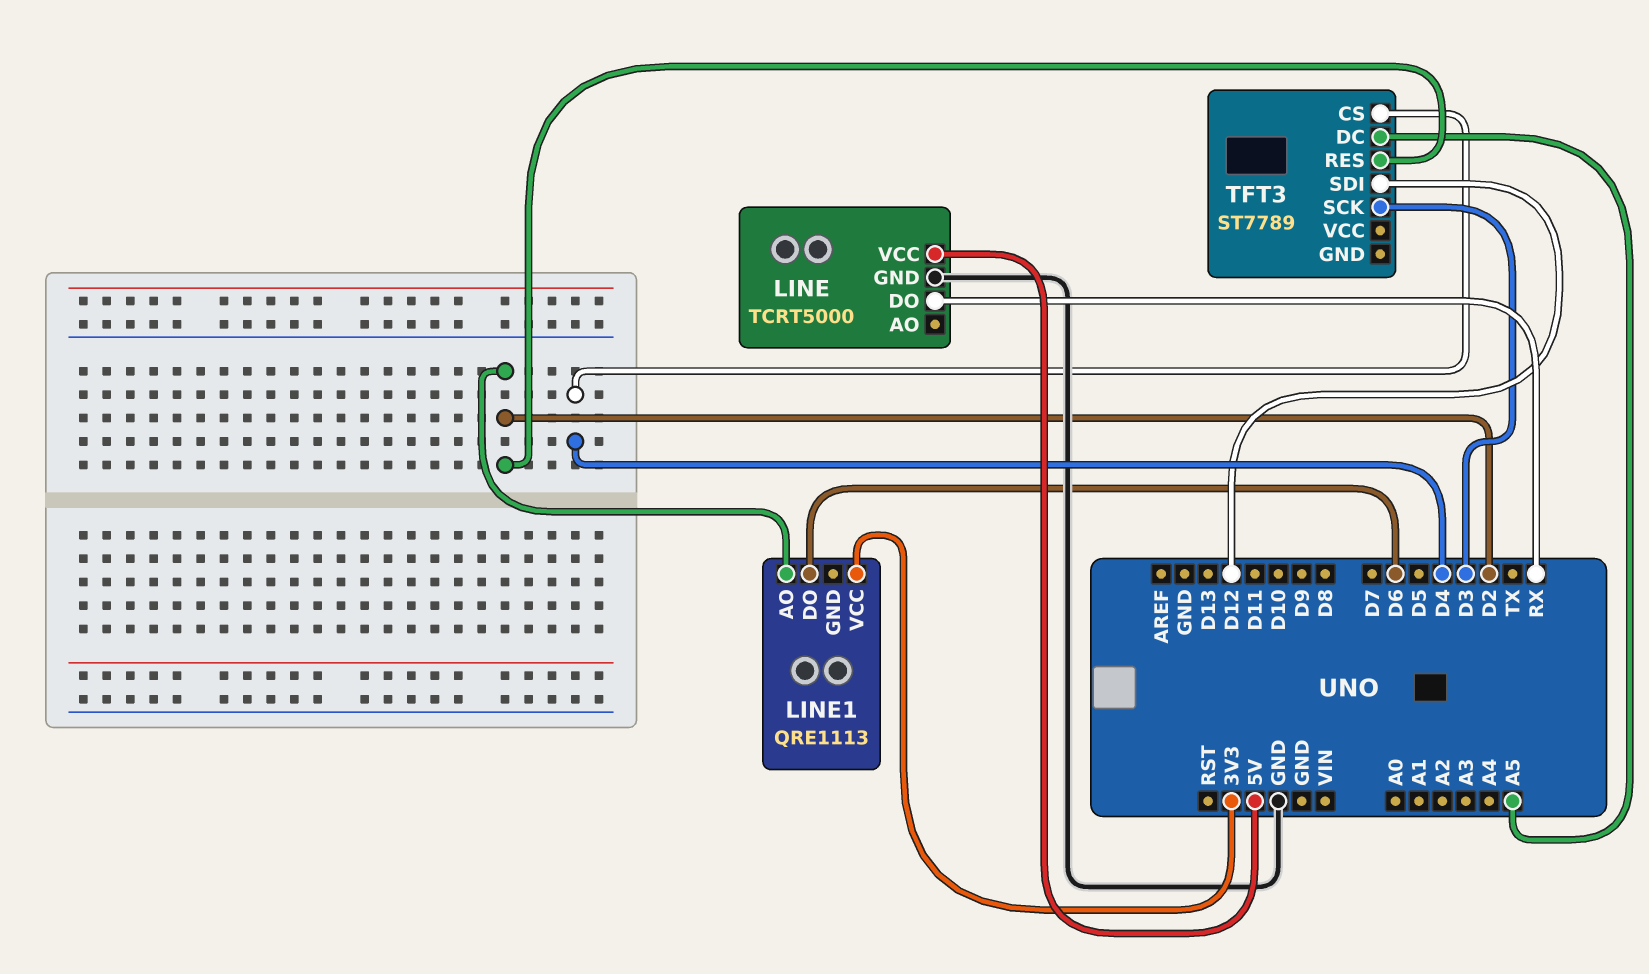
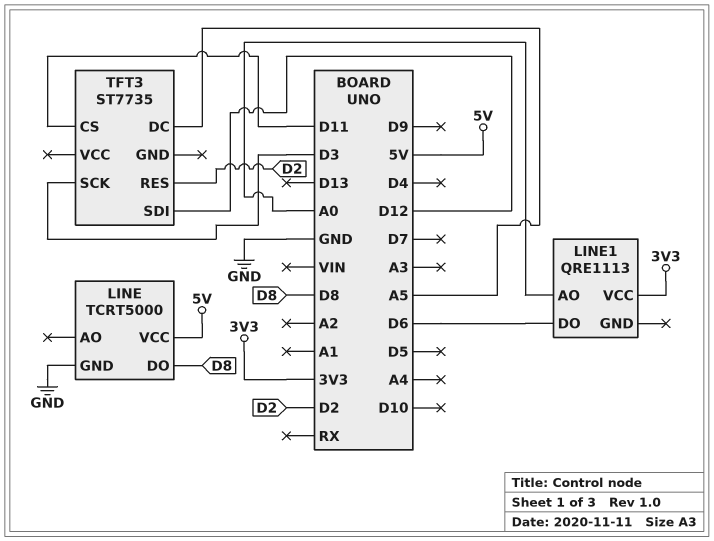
LINE pin DO: RX -> D8
LINE1 pin AO: D2 -> A0
TFT3: ST7789 -> ST7735
TFT3 pin CS: D4 -> D11

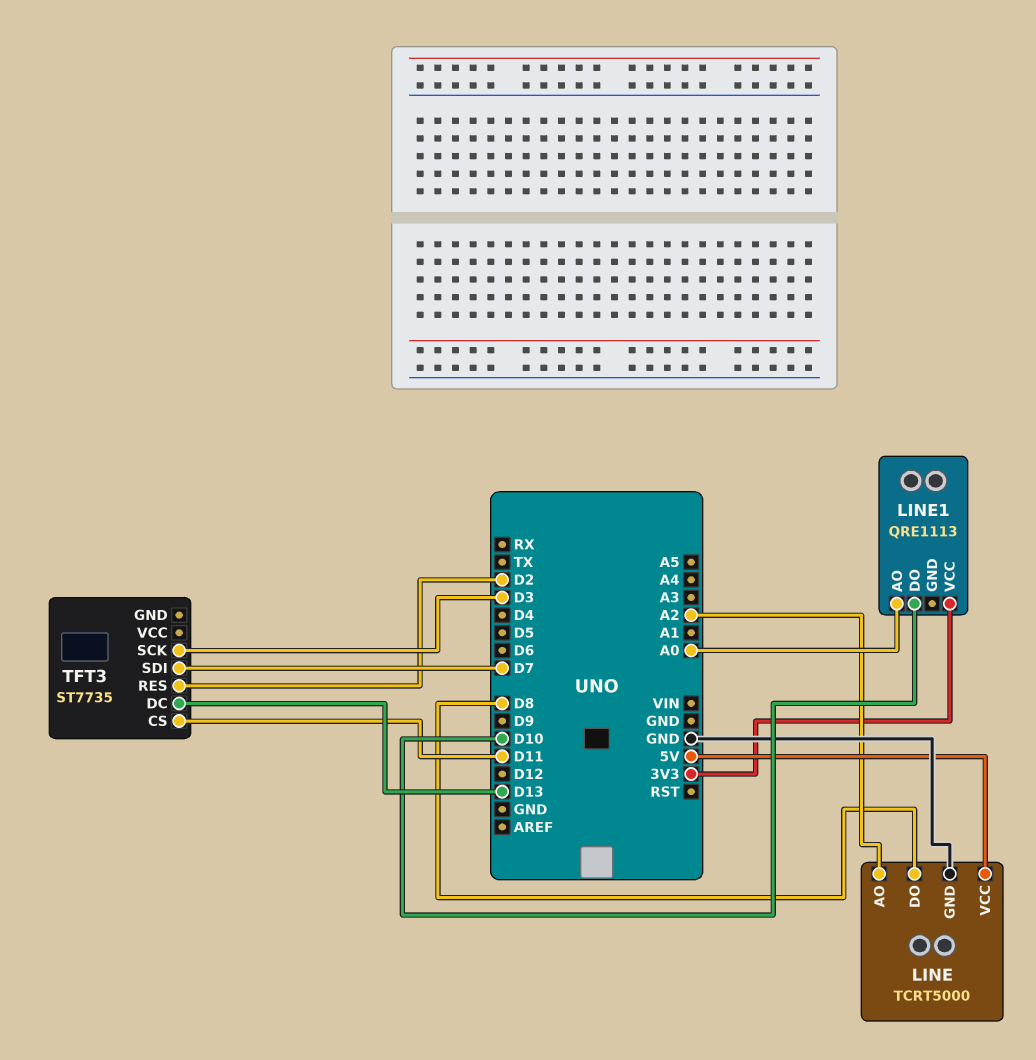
LINE pin AO: none -> A2
LINE1 pin DO: D6 -> D10
TFT3 pin DC: A5 -> D13
TFT3 pin SDI: D12 -> D7

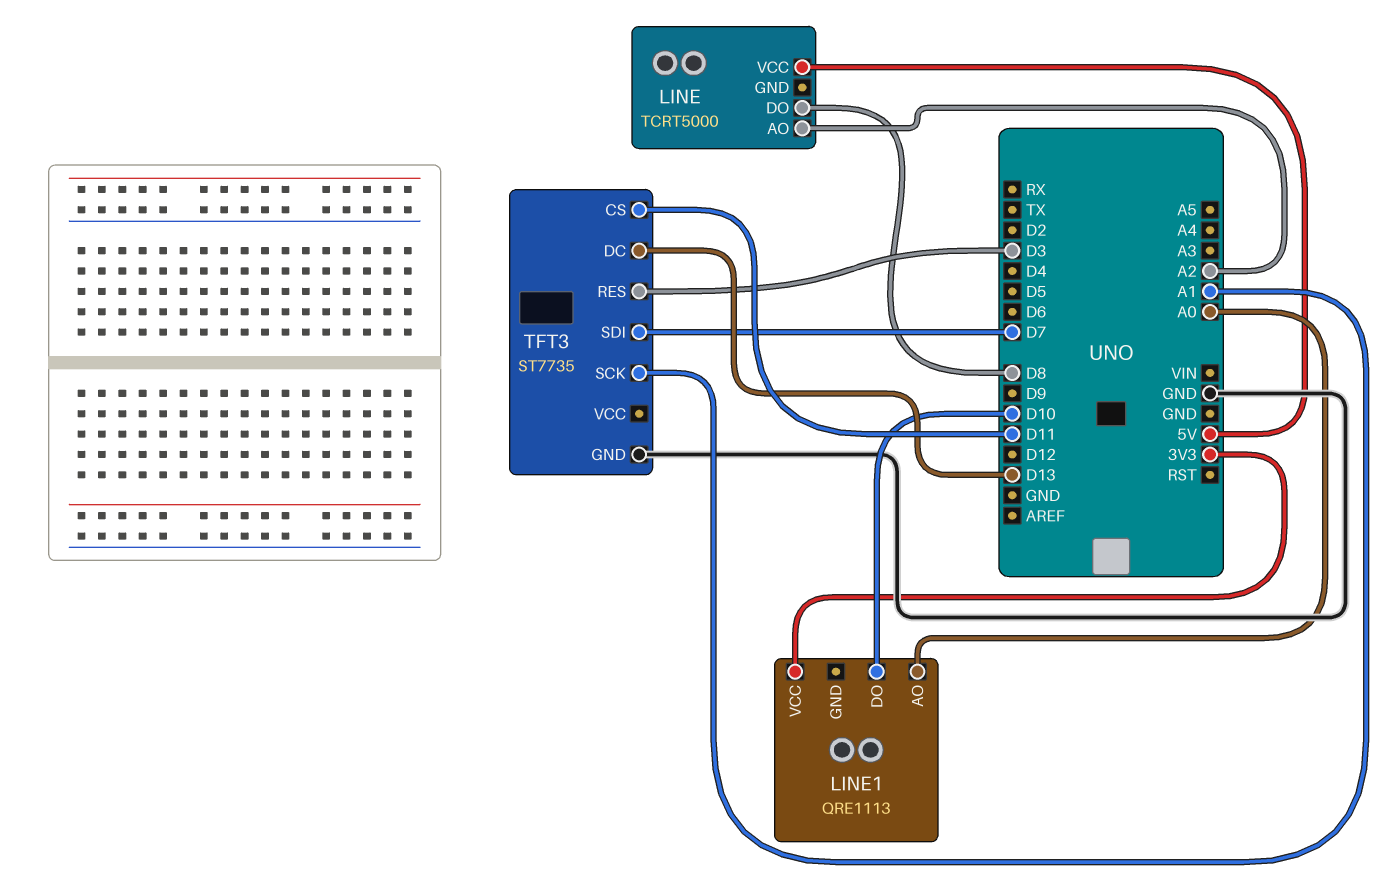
LINE pin GND: GND -> none
TFT3 pin GND: none -> GND
TFT3 pin RES: D2 -> D3
TFT3 pin SCK: D3 -> A1

